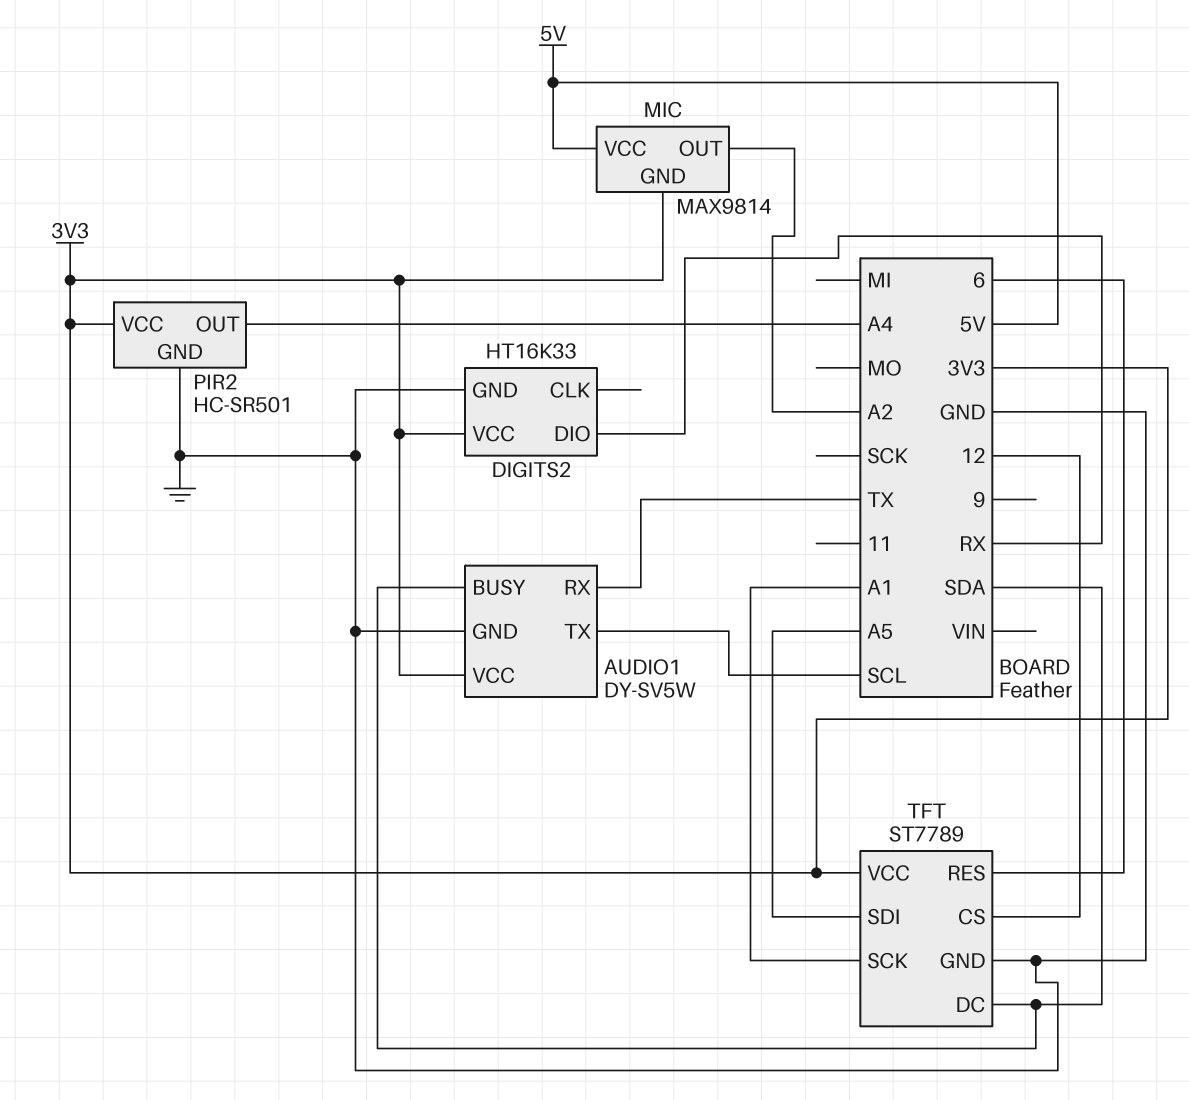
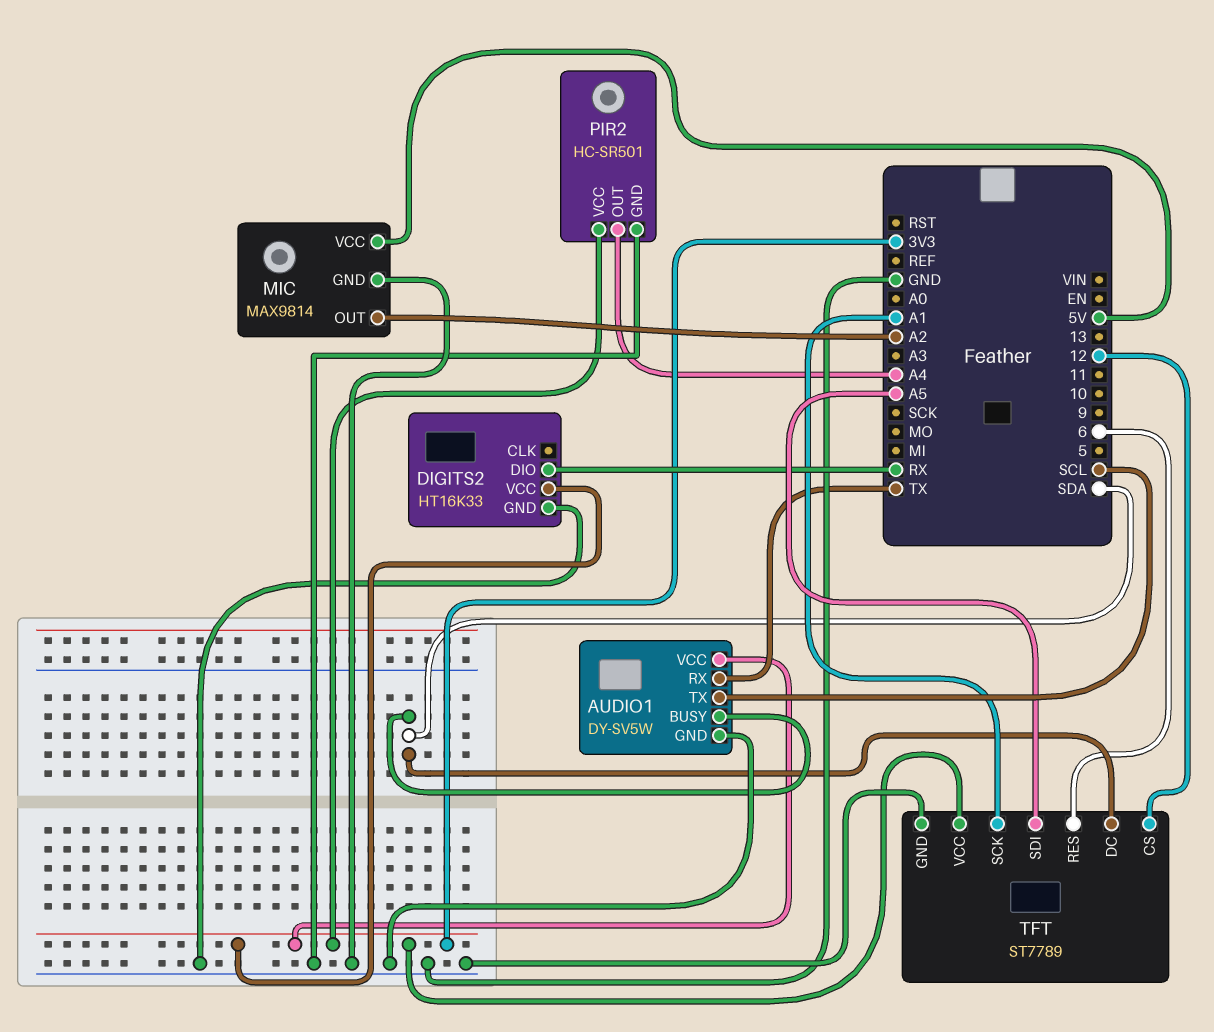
MIC pin GND: 3V3 -> GND

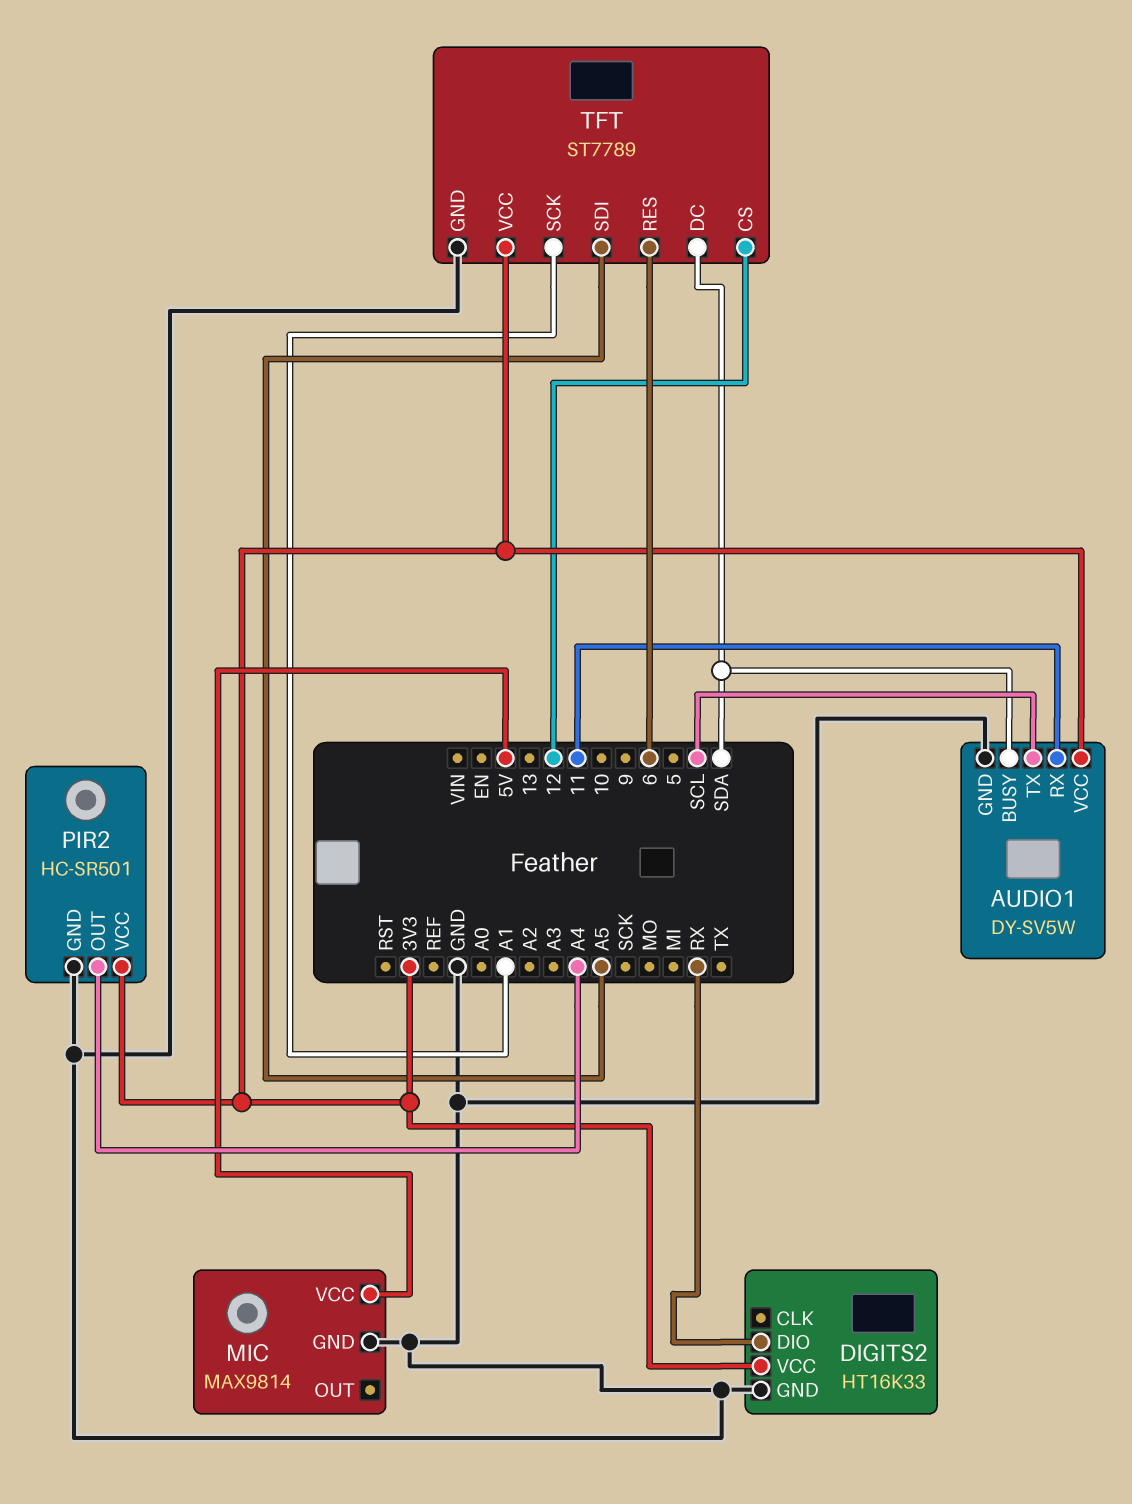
AUDIO1 pin RX: TX -> 11
MIC pin OUT: A2 -> none

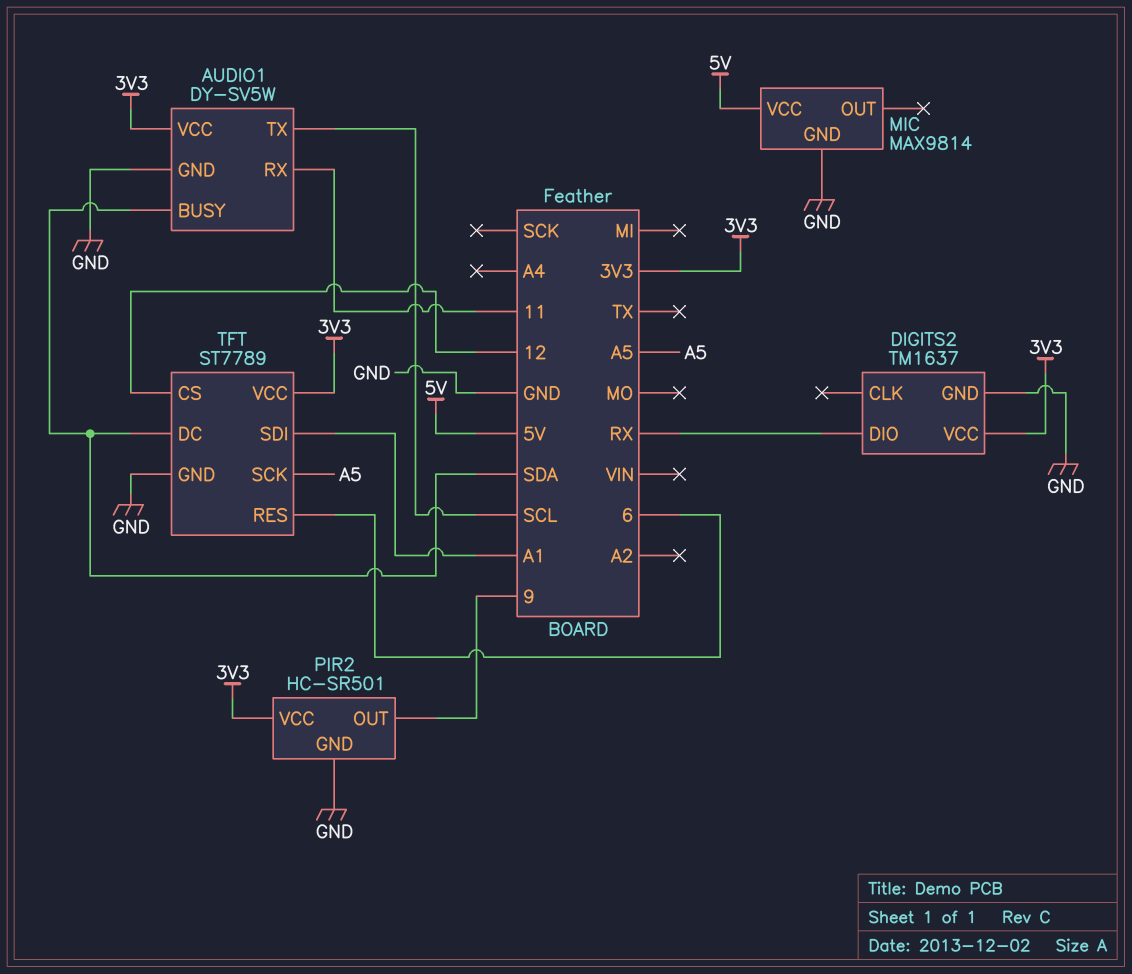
DIGITS2: HT16K33 -> TM1637
PIR2 pin OUT: A4 -> 9
TFT pin SCK: A1 -> A5
TFT pin SDI: A5 -> A1

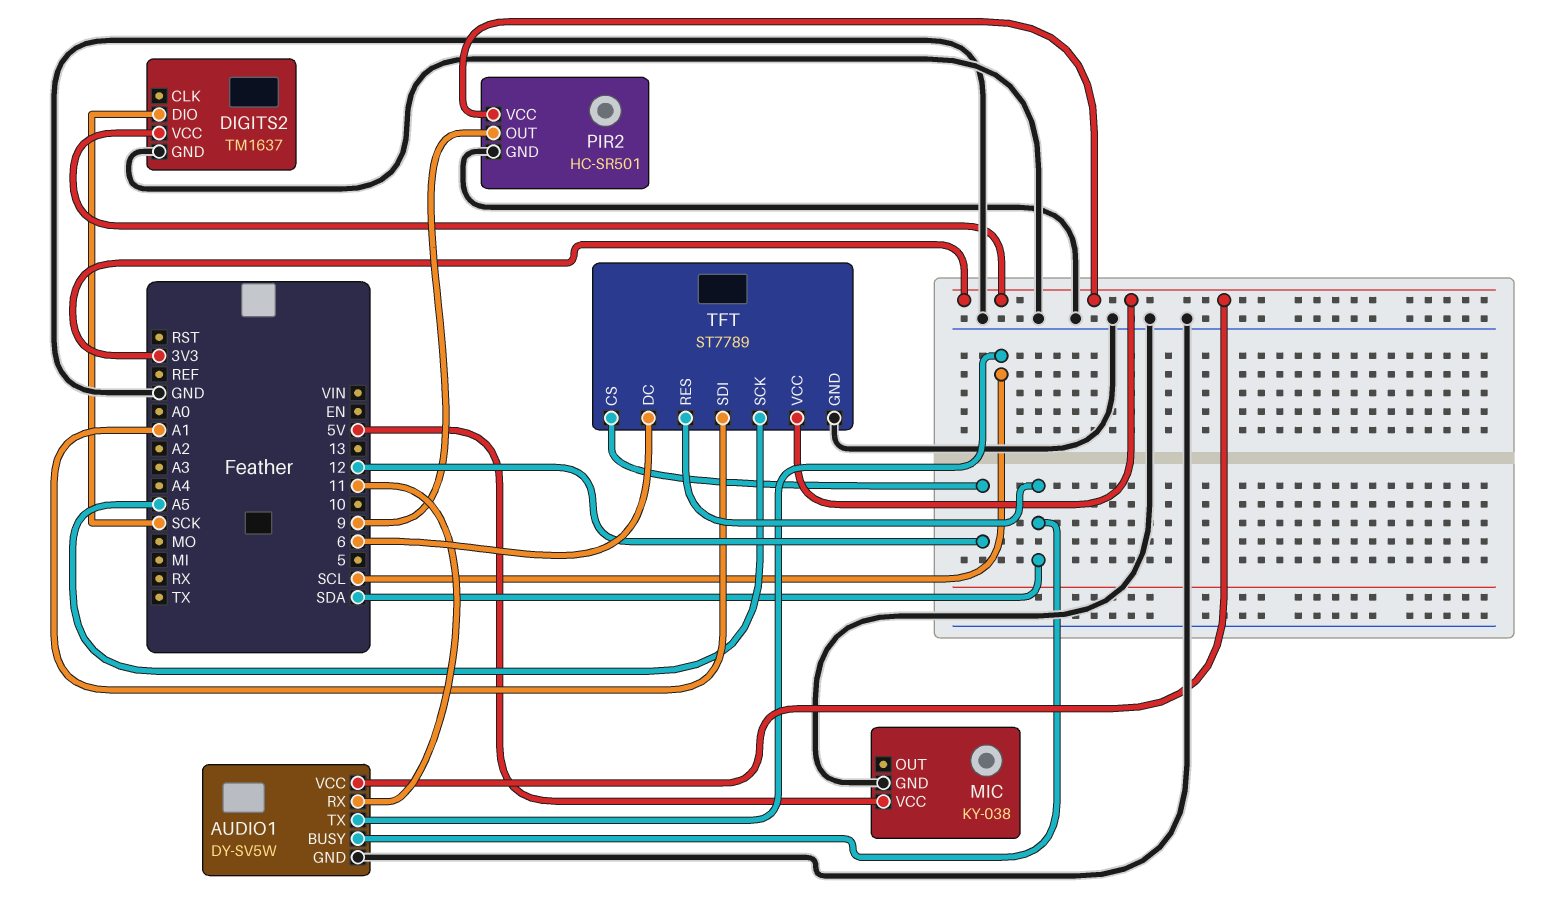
DIGITS2 pin DIO: RX -> SCK
MIC: MAX9814 -> KY-038
TFT pin DC: SDA -> 6
TFT pin RES: 6 -> SDA

